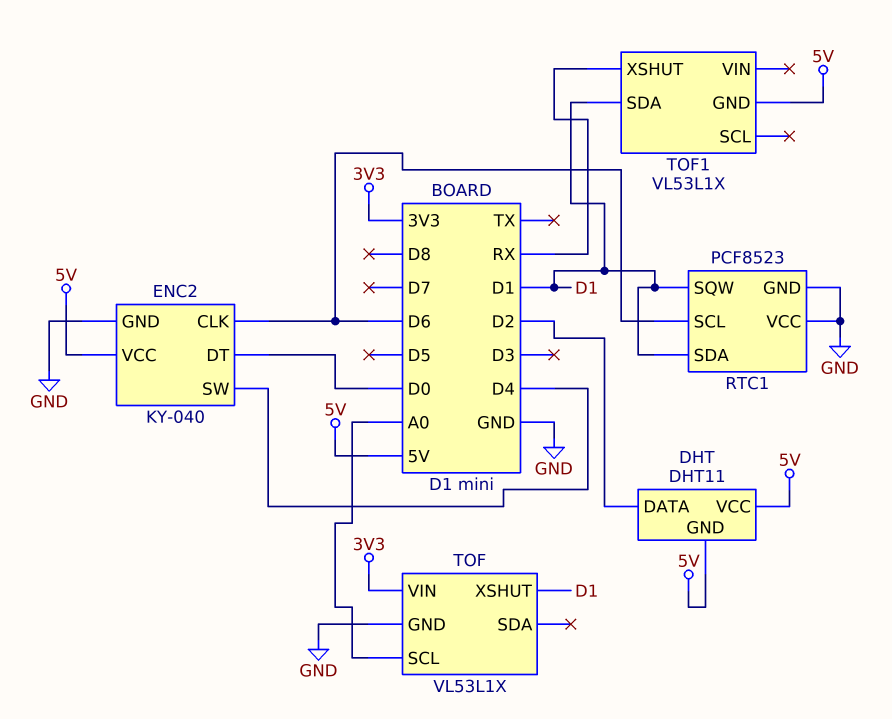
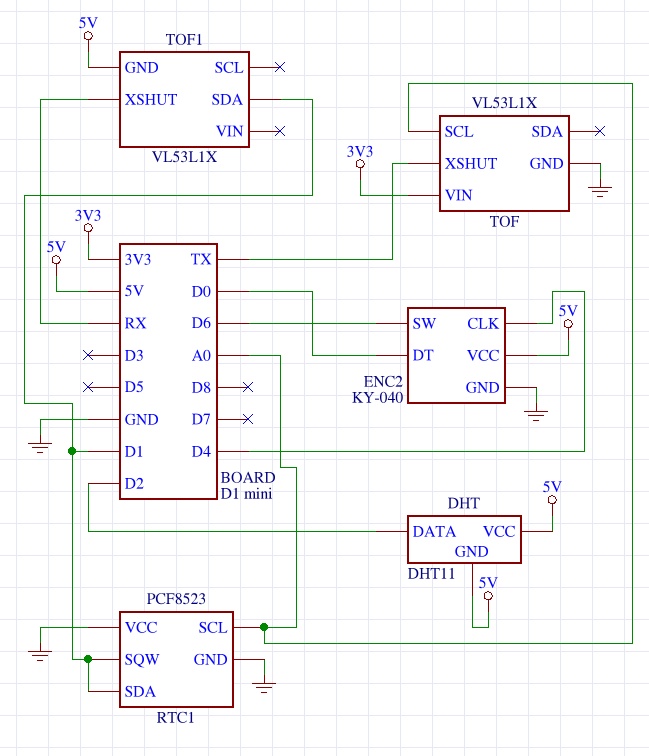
ENC2 pin CLK: D6 -> D4
ENC2 pin SW: D4 -> D6
RTC1 pin SCL: D6 -> A0
TOF pin XSHUT: D1 -> TX

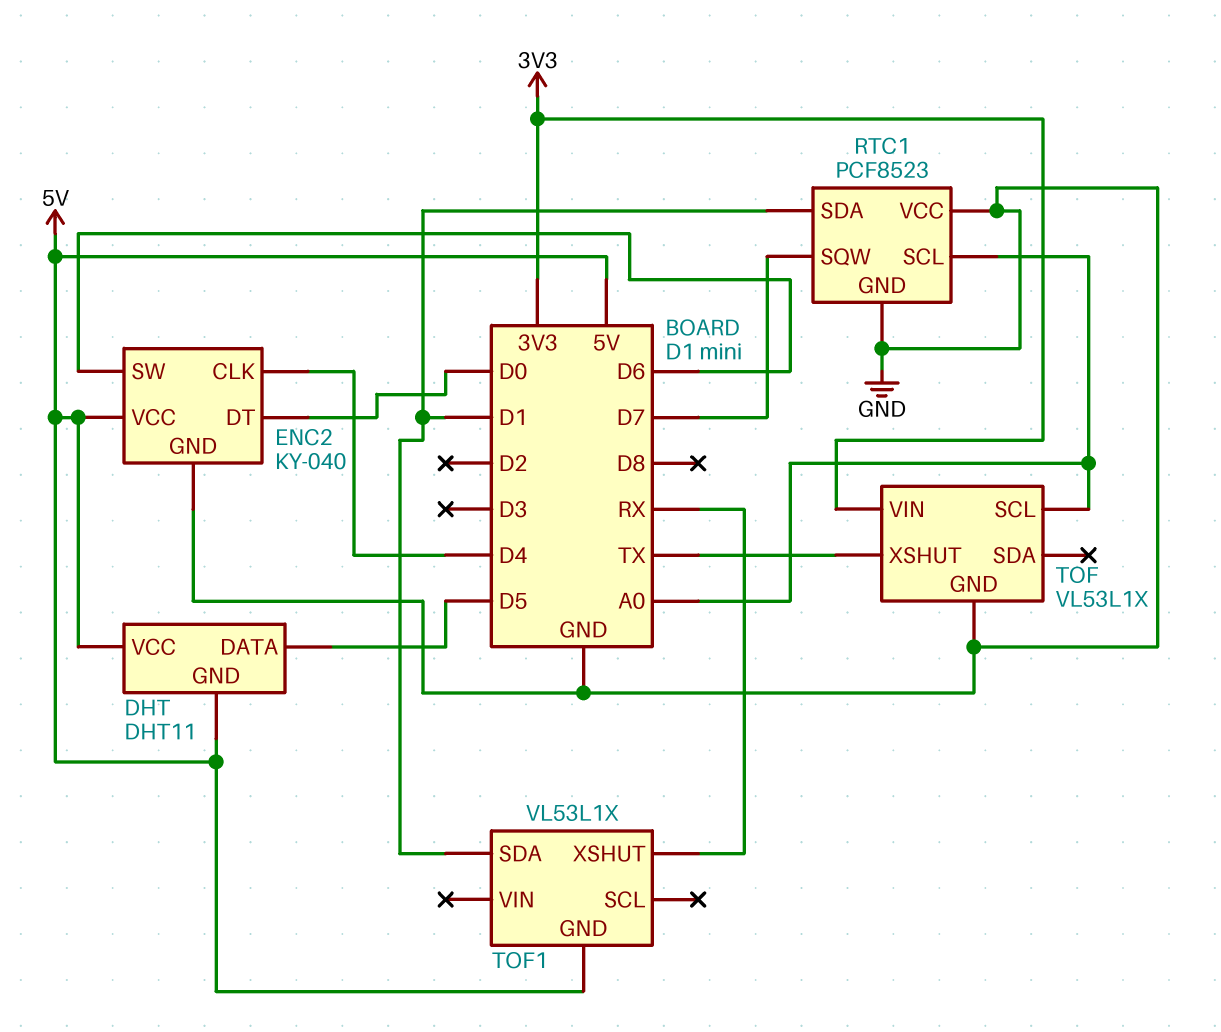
DHT pin DATA: D2 -> D5
RTC1 pin SQW: D1 -> D7

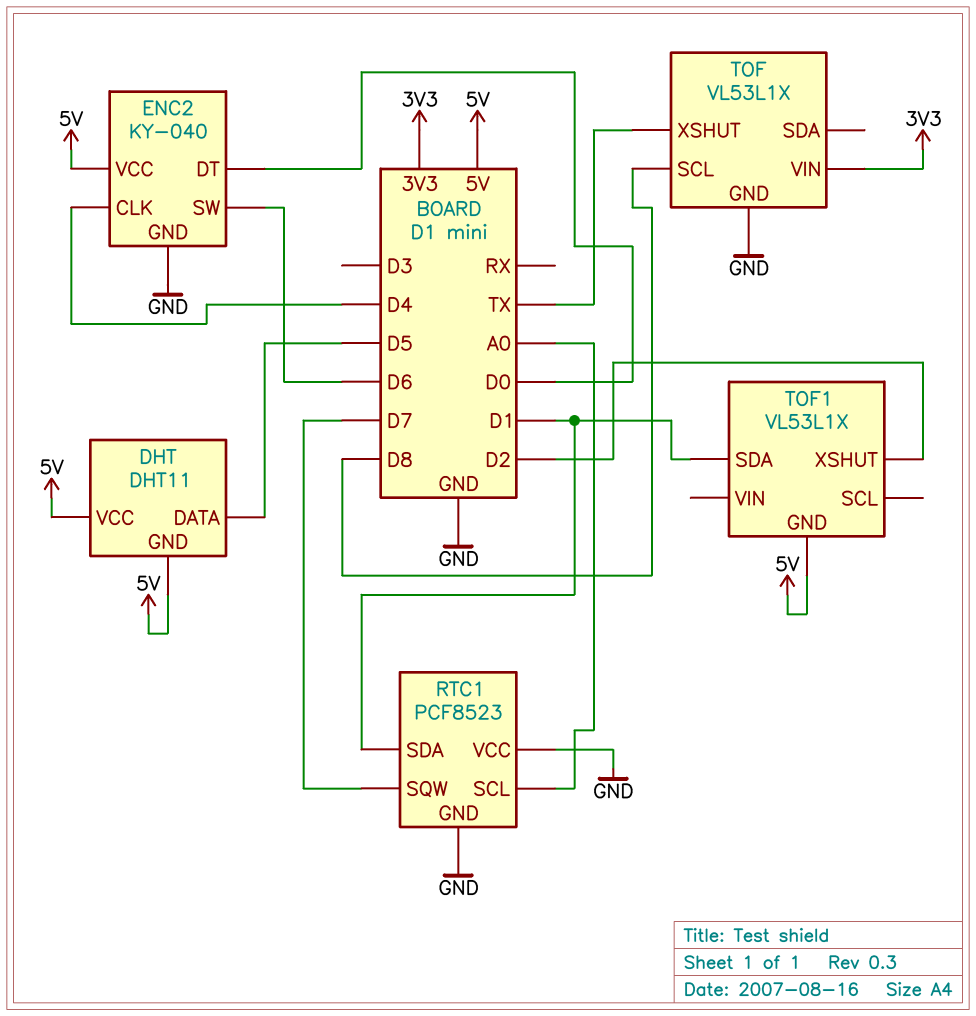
TOF pin SCL: A0 -> D8
TOF1 pin XSHUT: RX -> D2

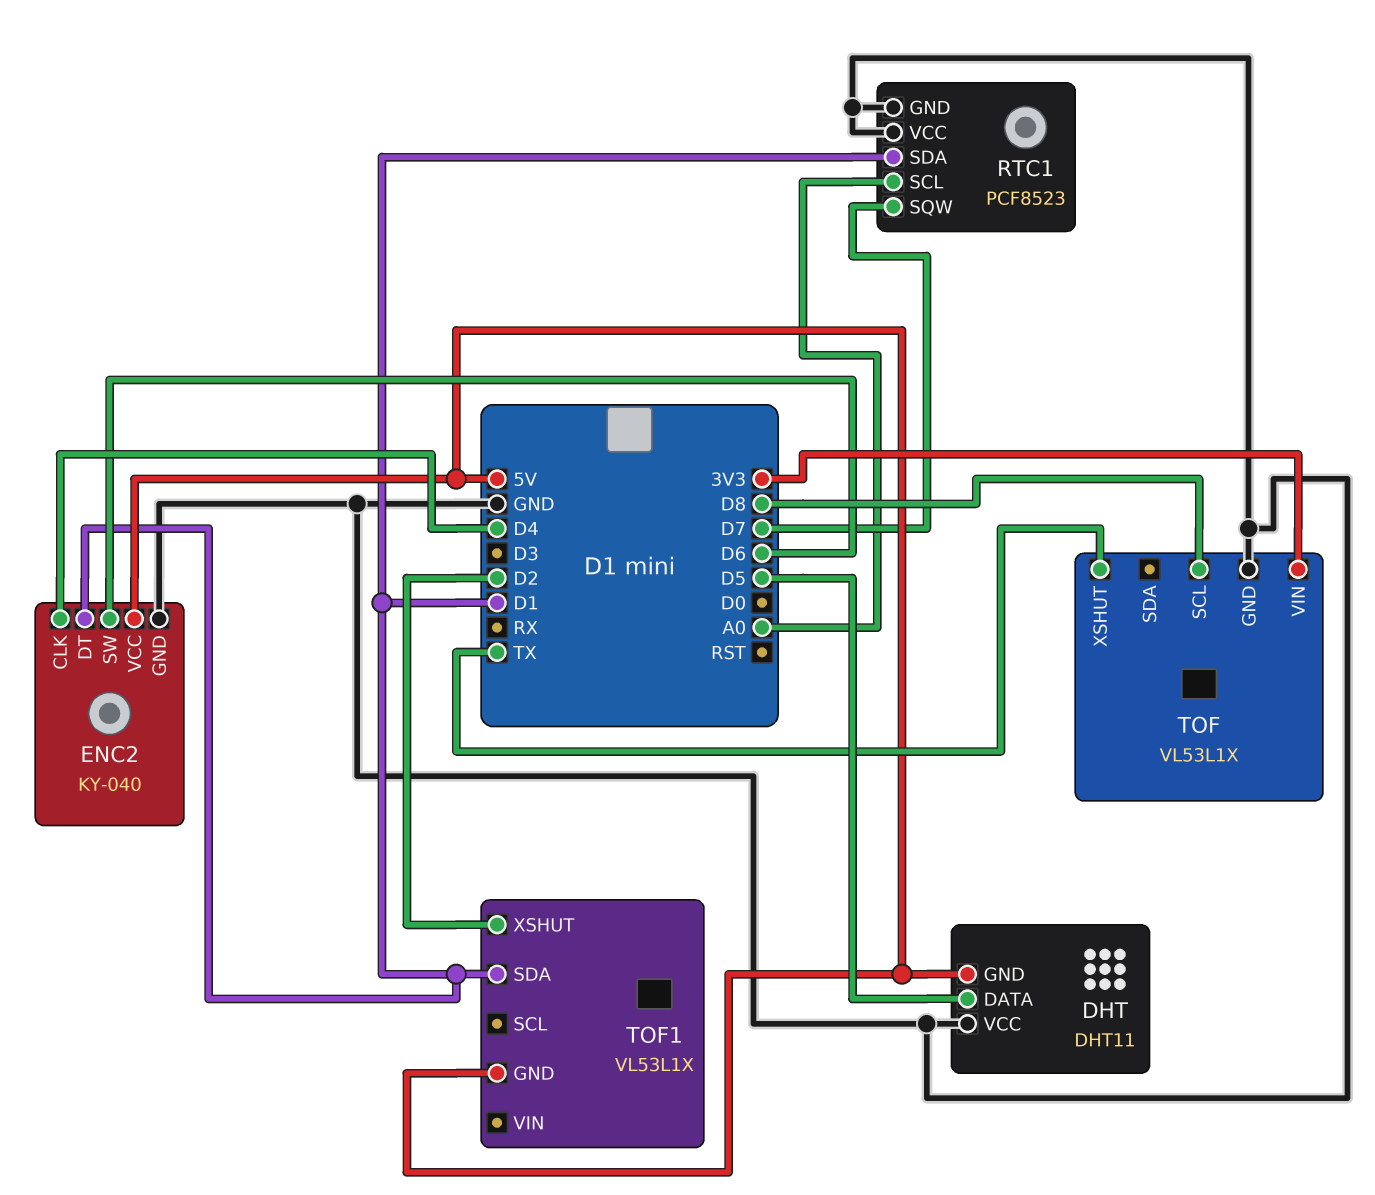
DHT pin VCC: 5V -> GND
ENC2 pin DT: D0 -> D1

